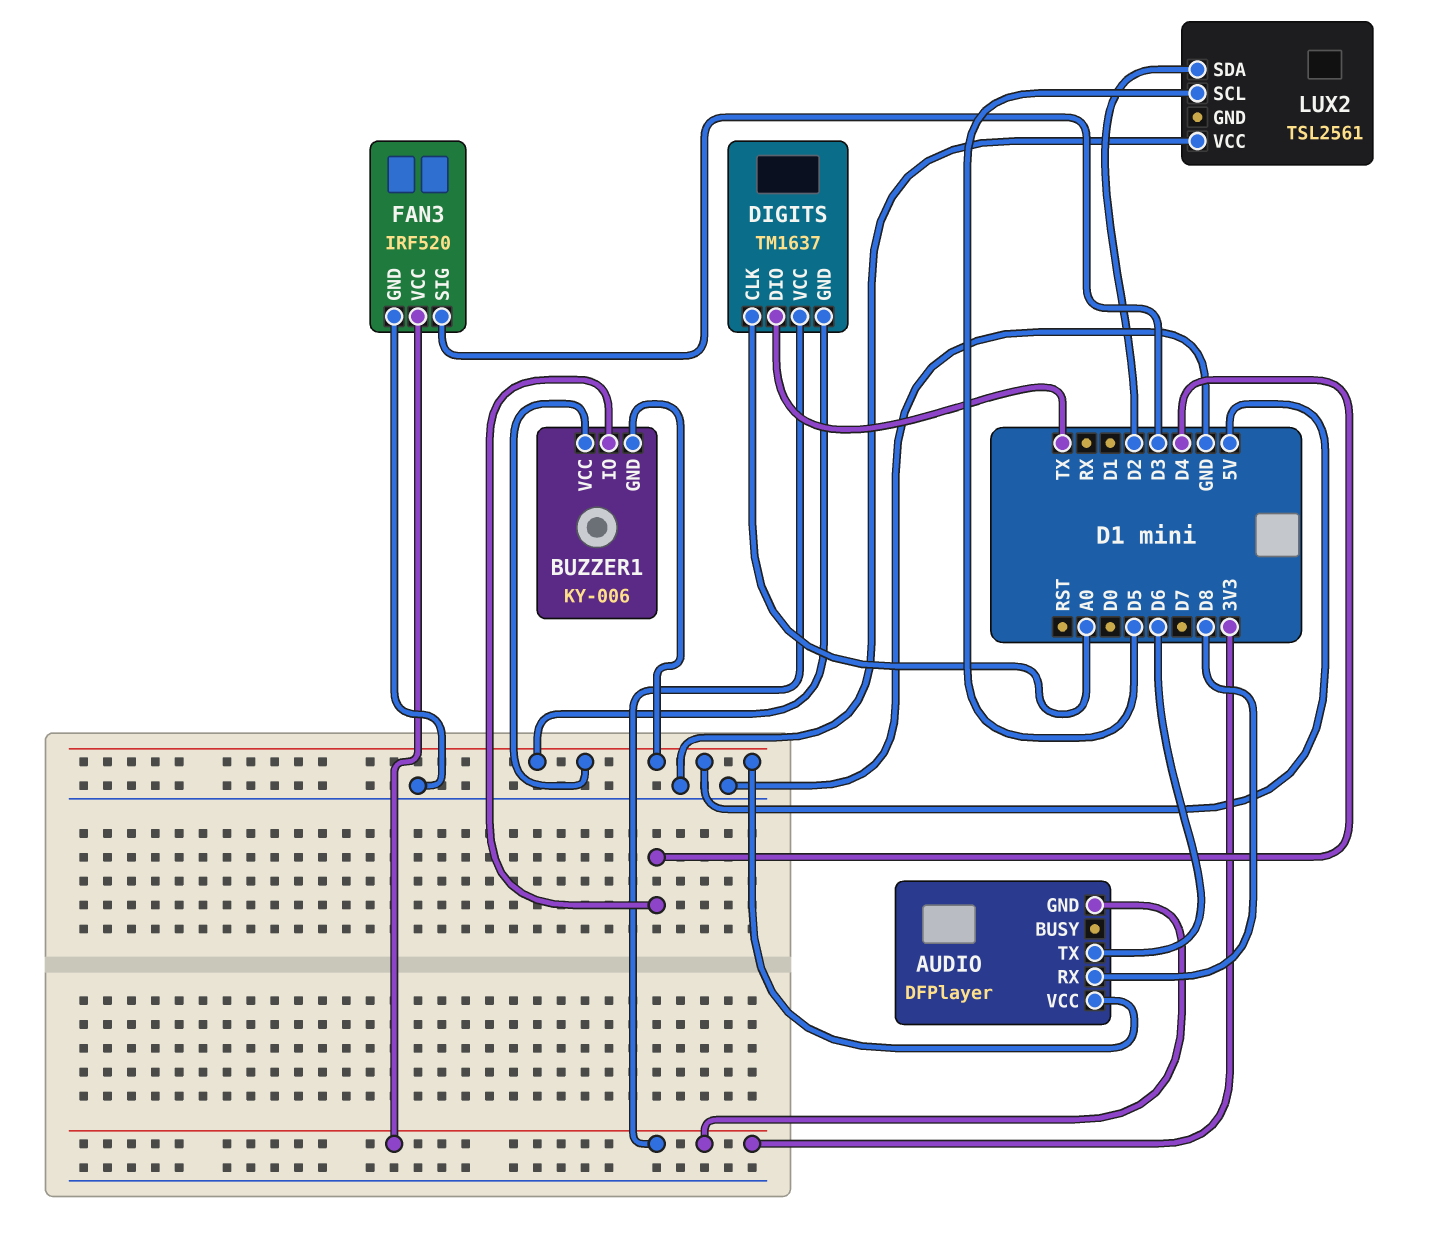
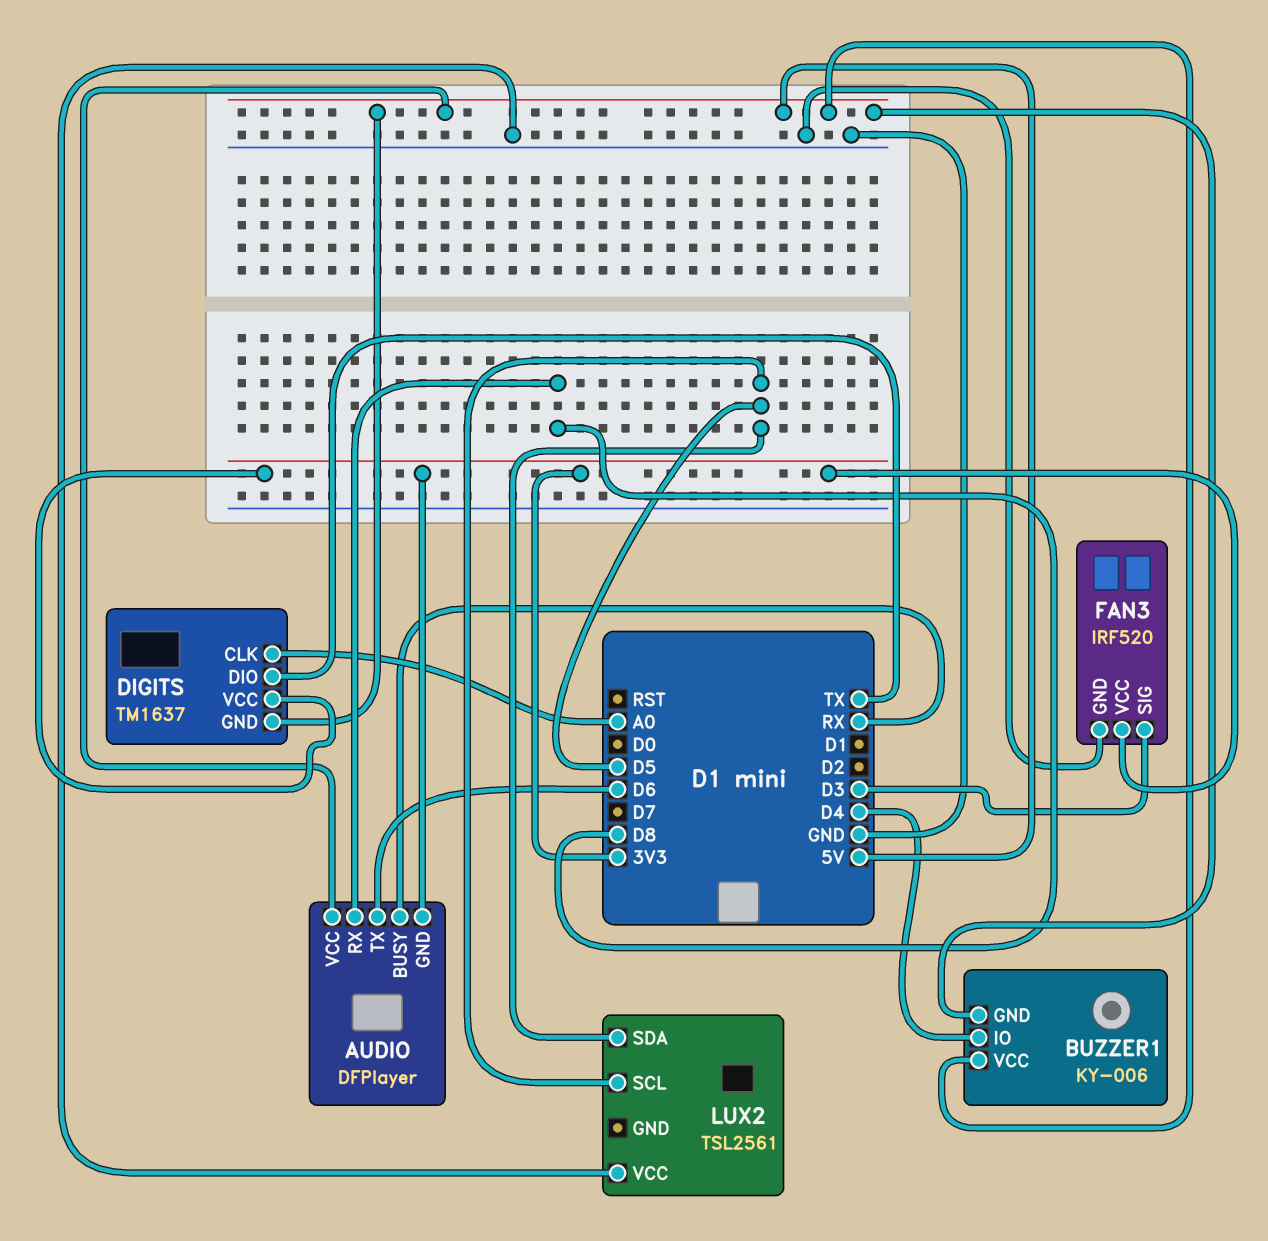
AUDIO pin BUSY: none -> RX
LUX2 pin SDA: D2 -> D5

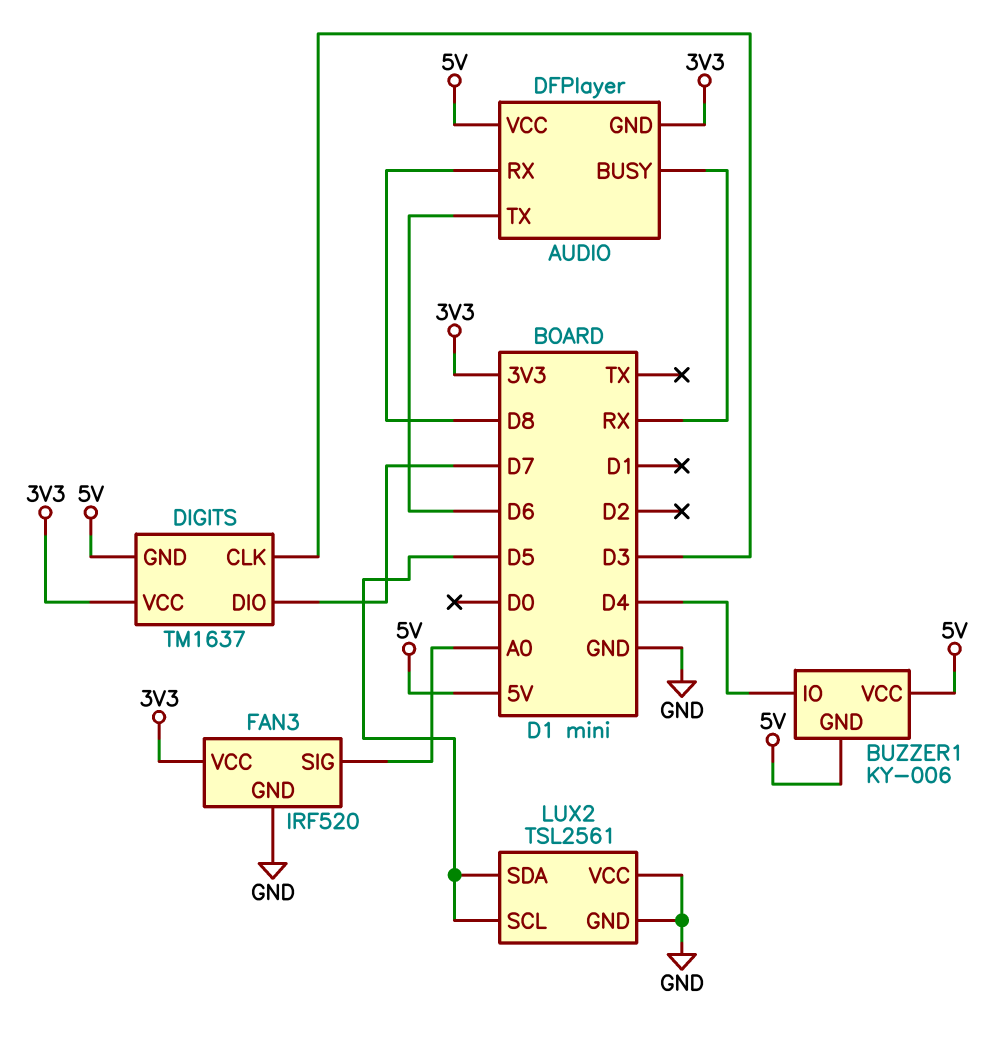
DIGITS pin CLK: A0 -> D3
DIGITS pin DIO: TX -> D7
FAN3 pin SIG: D3 -> A0
LUX2 pin GND: none -> GND

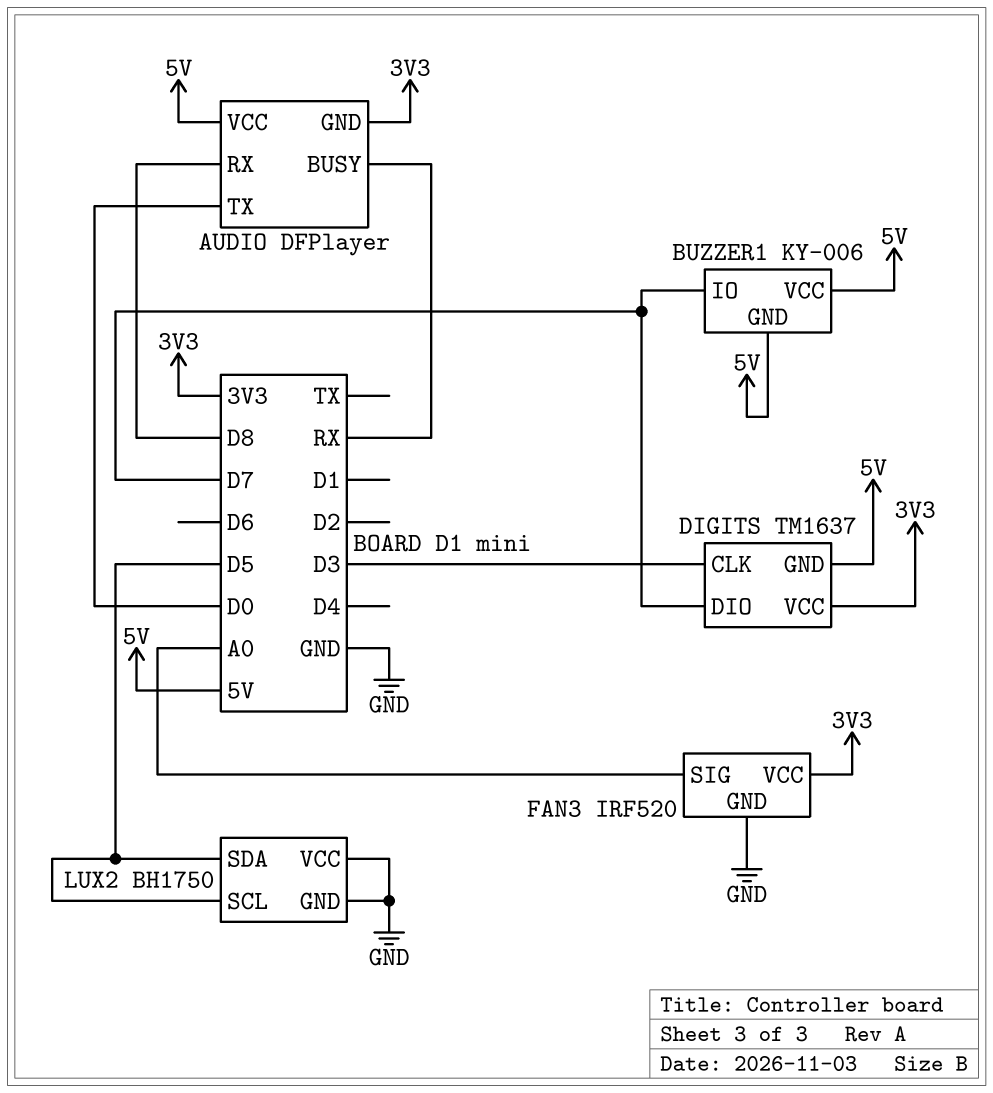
AUDIO pin TX: D6 -> D0
BUZZER1 pin IO: D4 -> D7
LUX2: TSL2561 -> BH1750

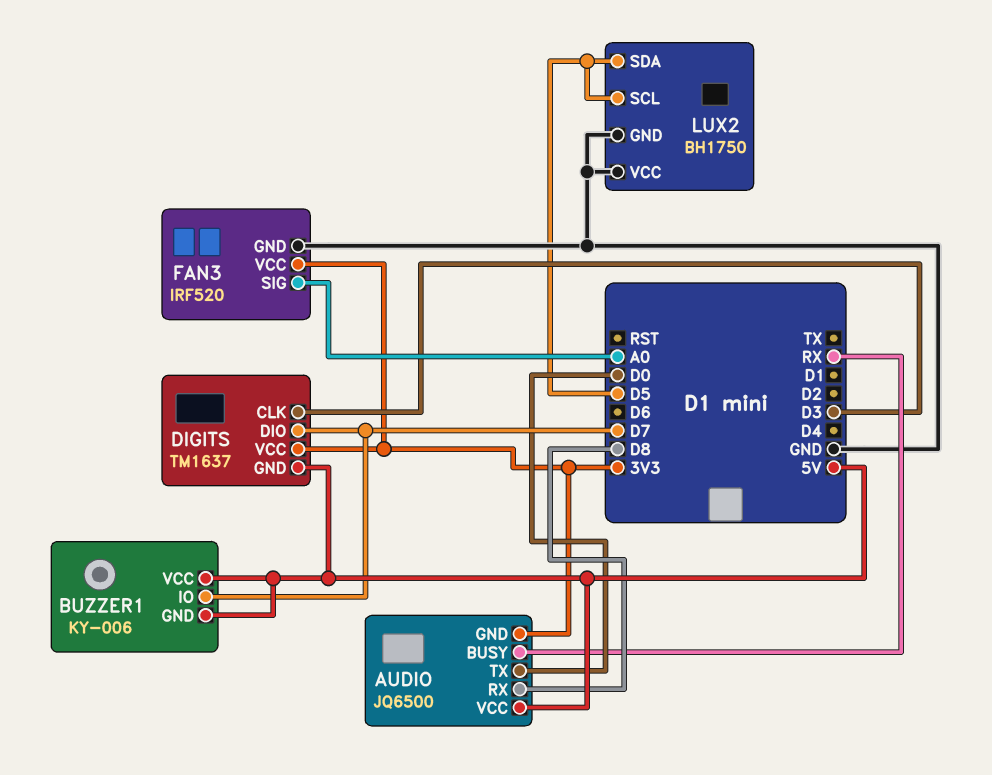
AUDIO: DFPlayer -> JQ6500

